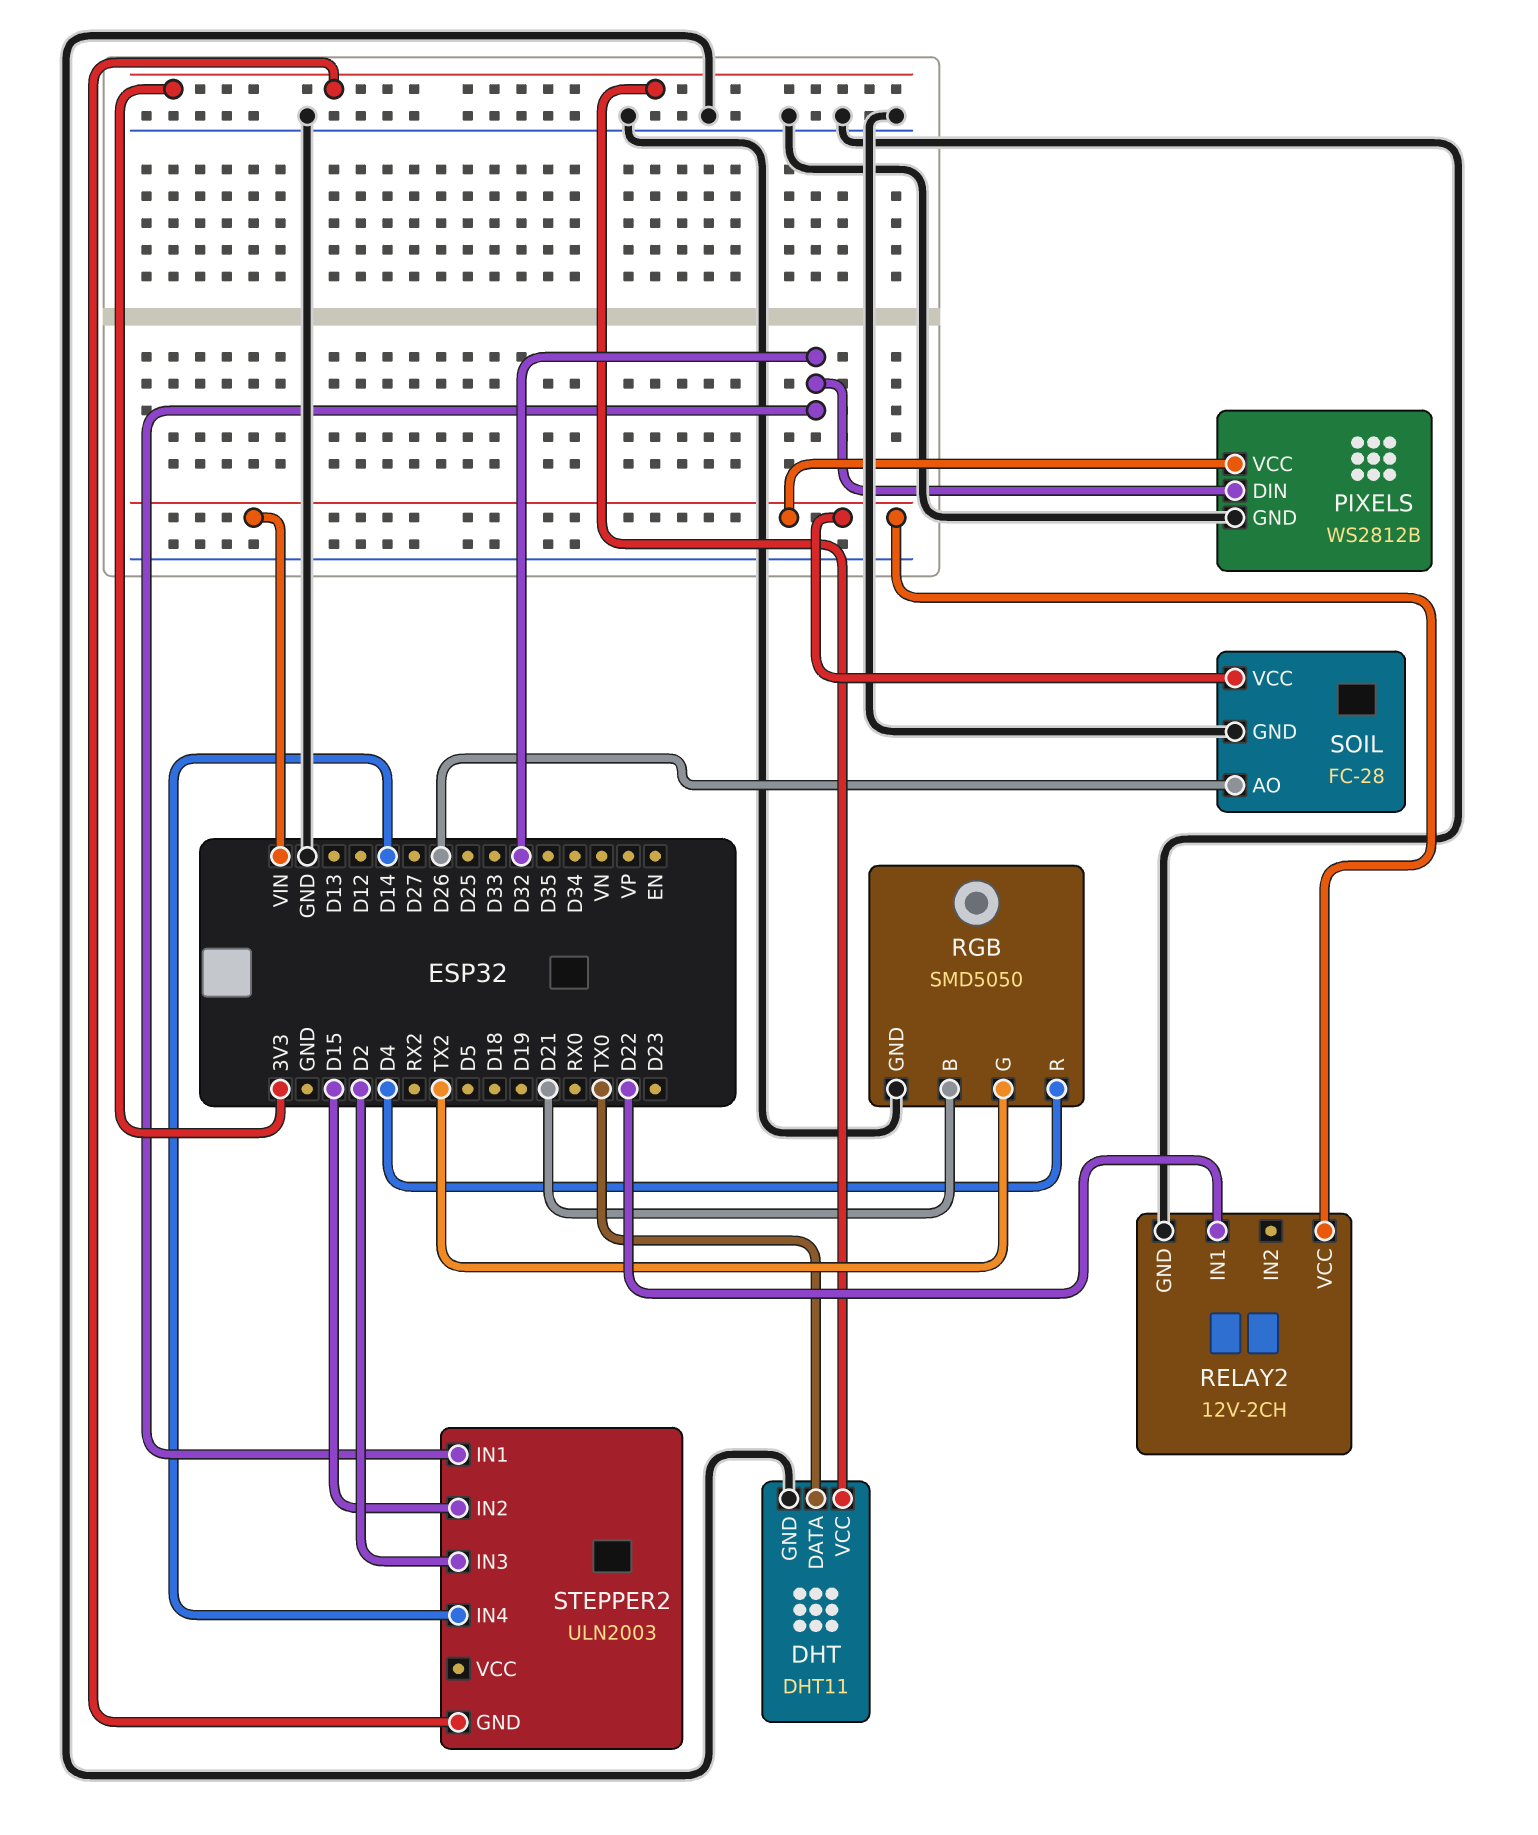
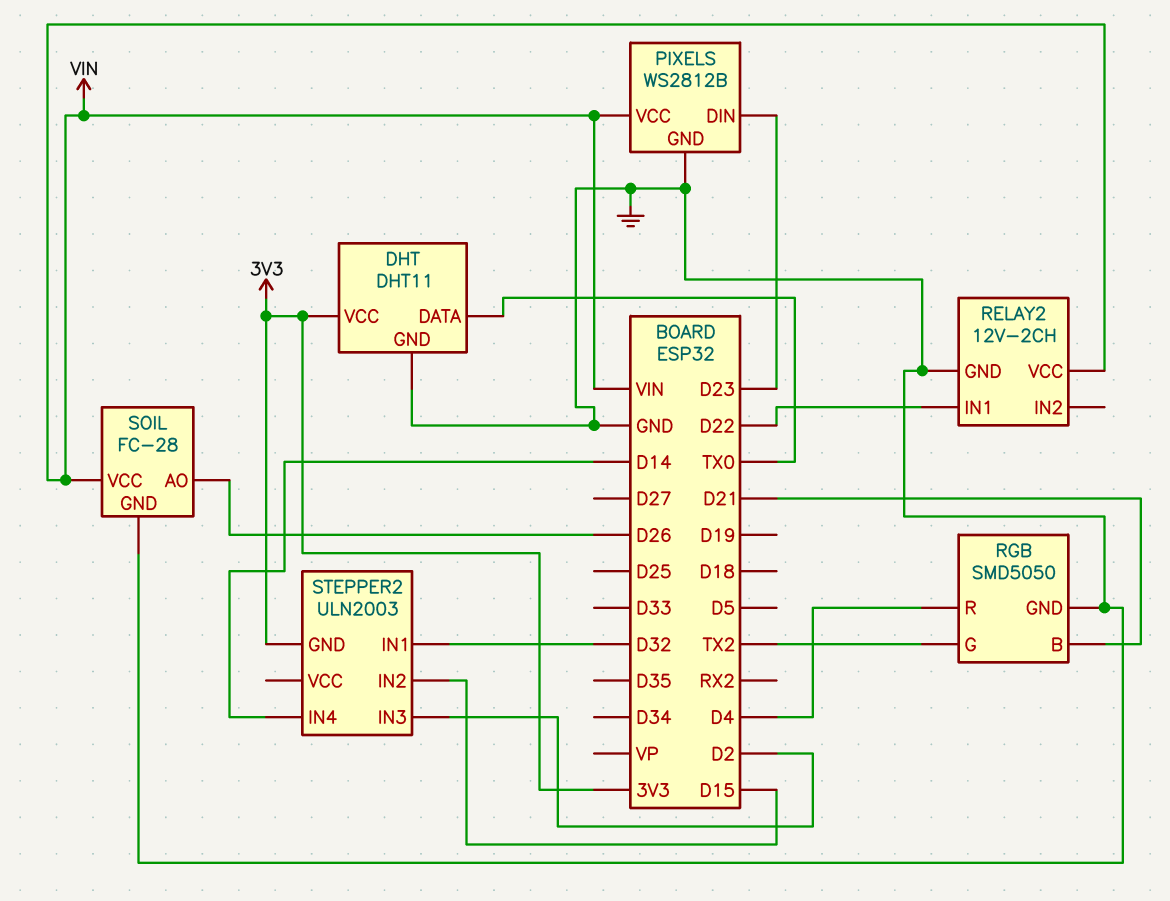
PIXELS pin DIN: D32 -> D23

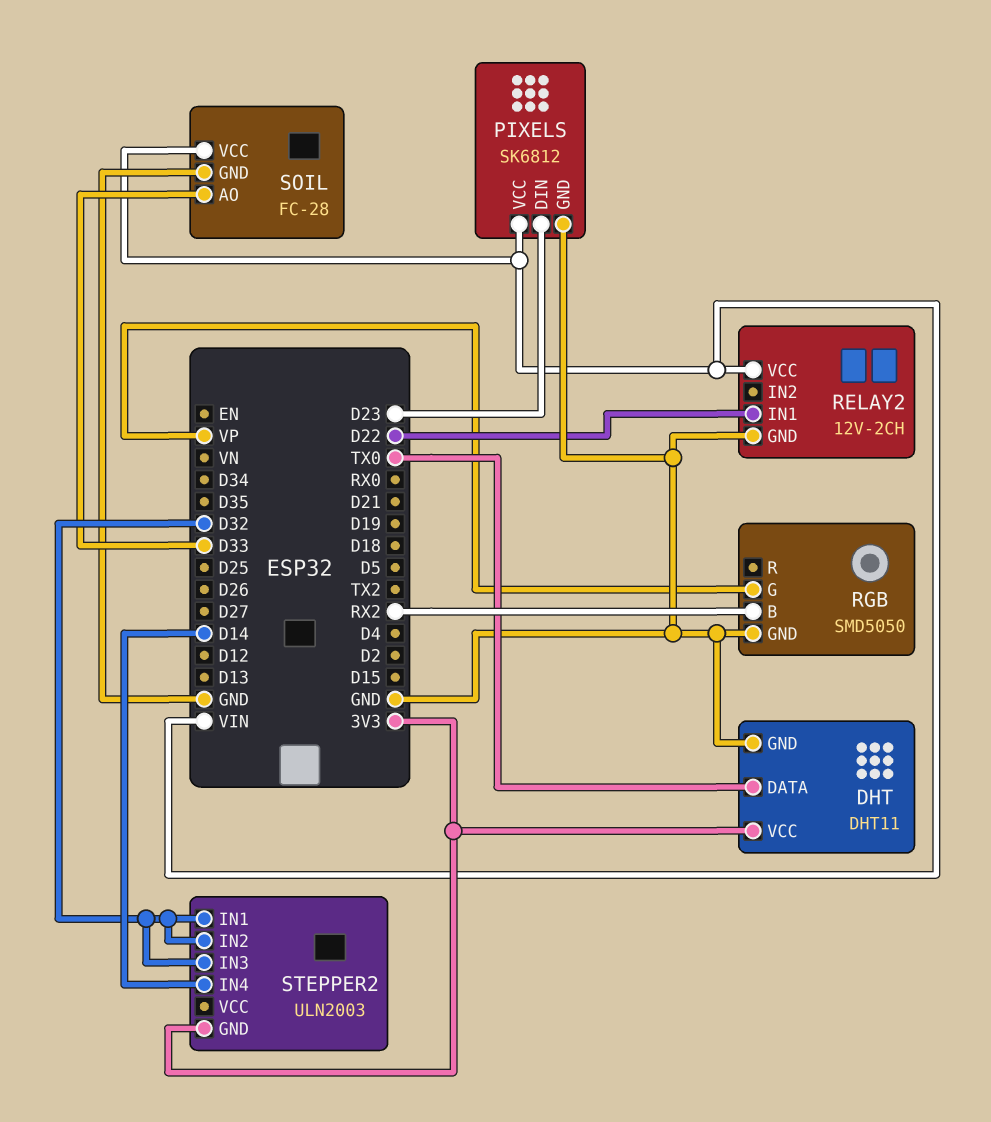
PIXELS: WS2812B -> SK6812
RGB pin B: D21 -> RX2
RGB pin G: TX2 -> VP
RGB pin R: D4 -> none
SOIL pin AO: D26 -> D33
STEPPER2 pin IN2: D15 -> D32
STEPPER2 pin IN3: D2 -> D32

